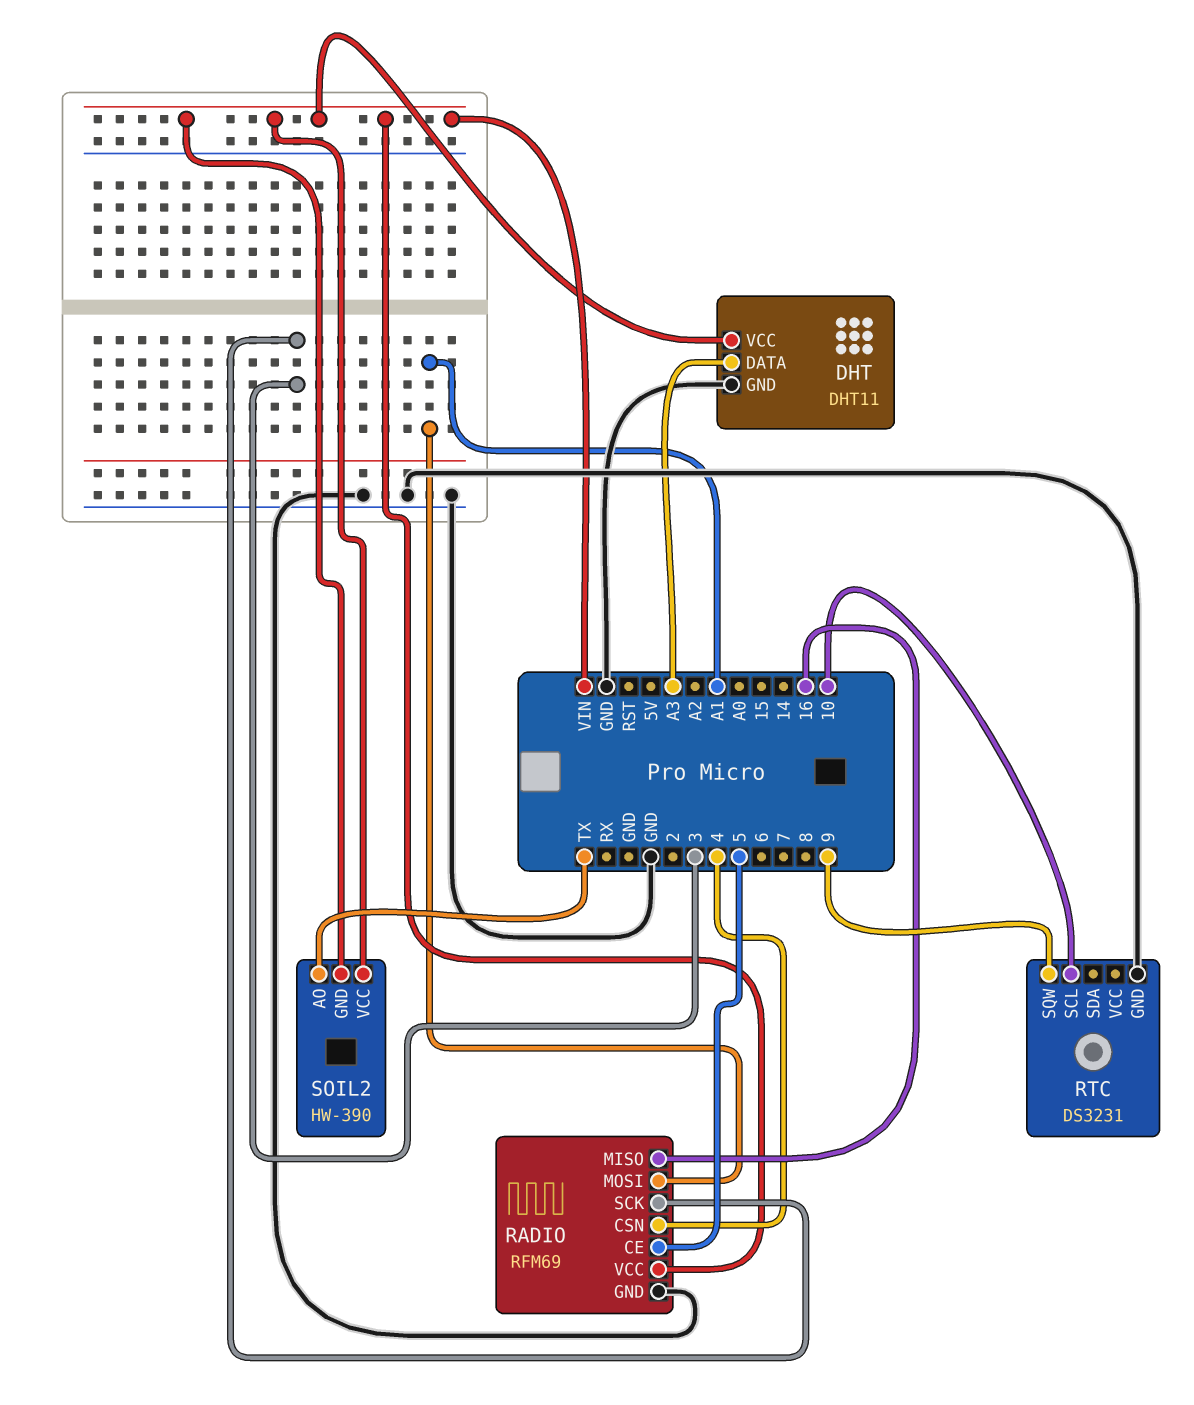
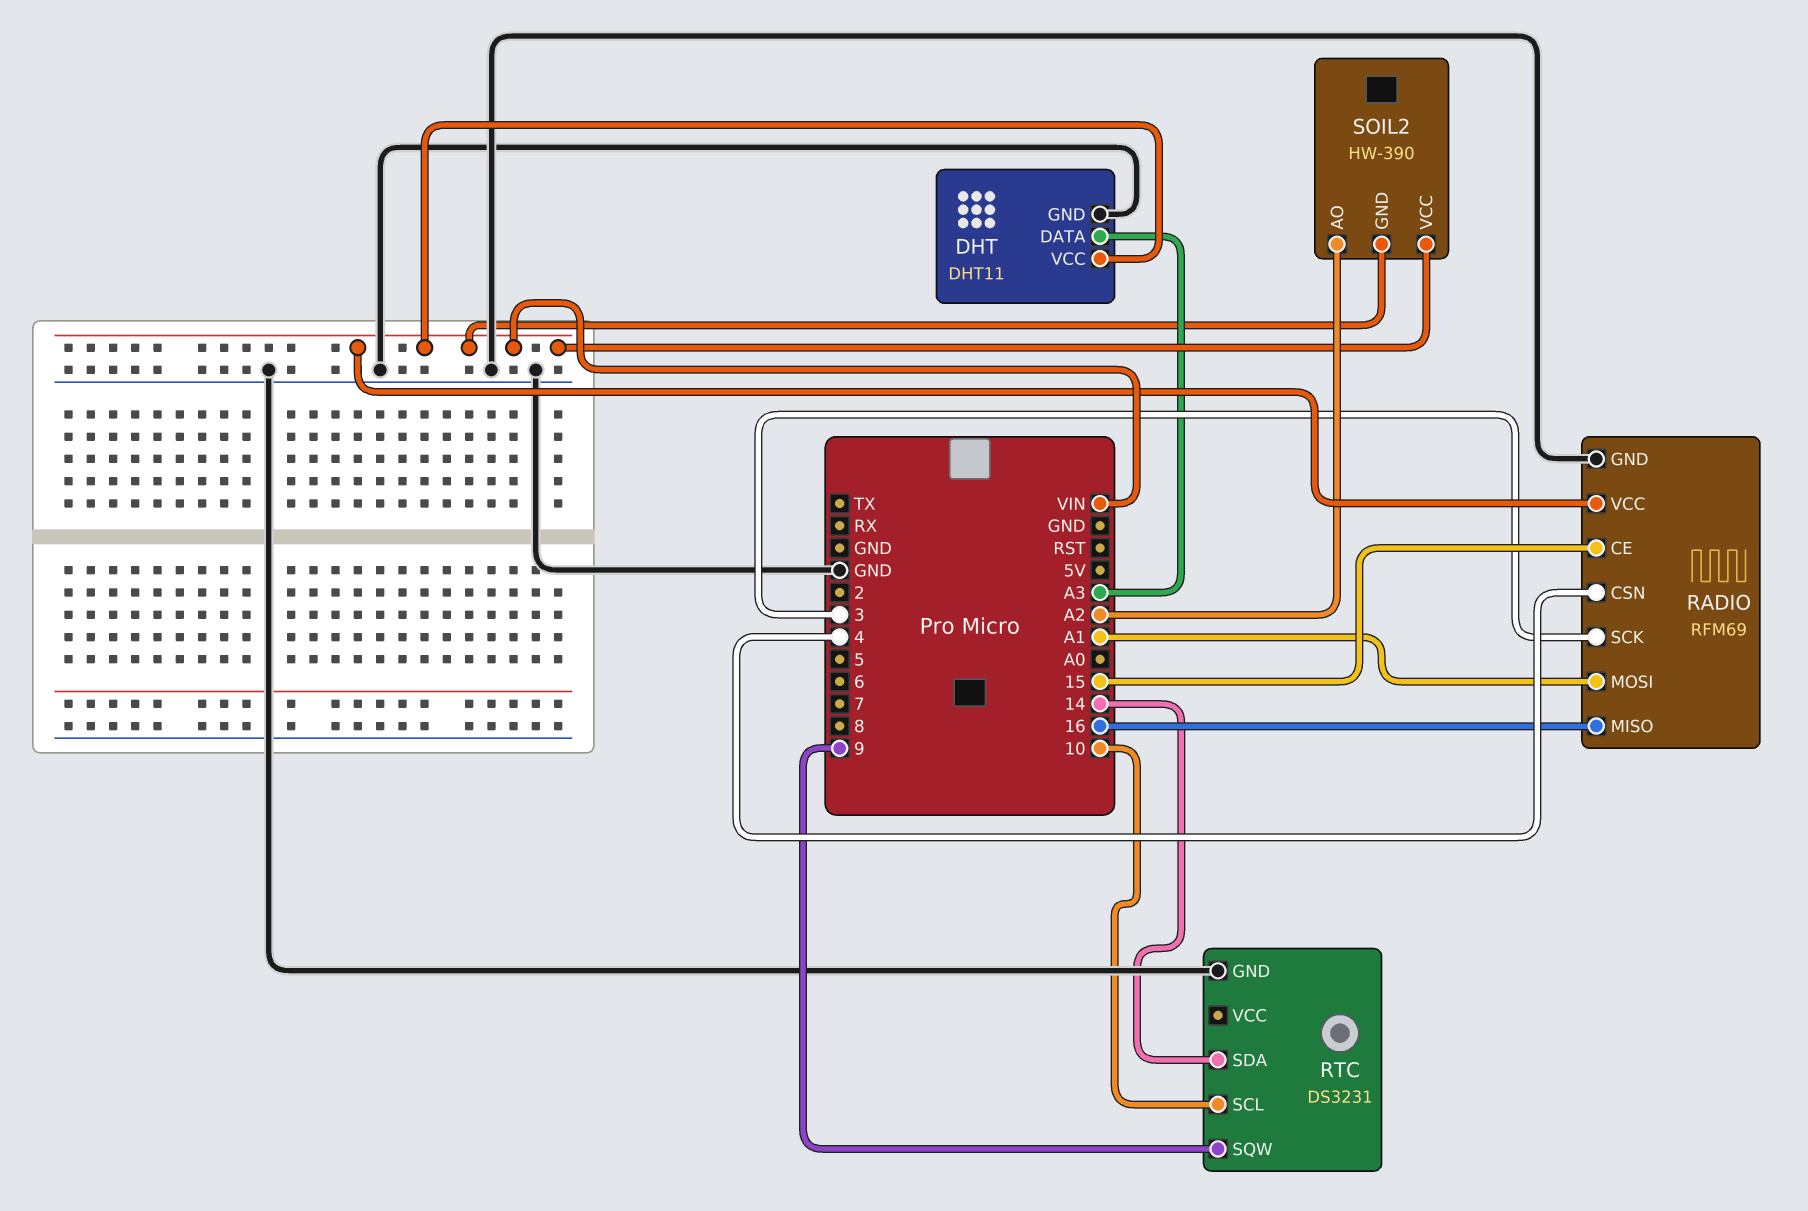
RADIO pin CE: 5 -> 15
RTC pin SDA: none -> 14
SOIL2 pin AO: TX -> A2

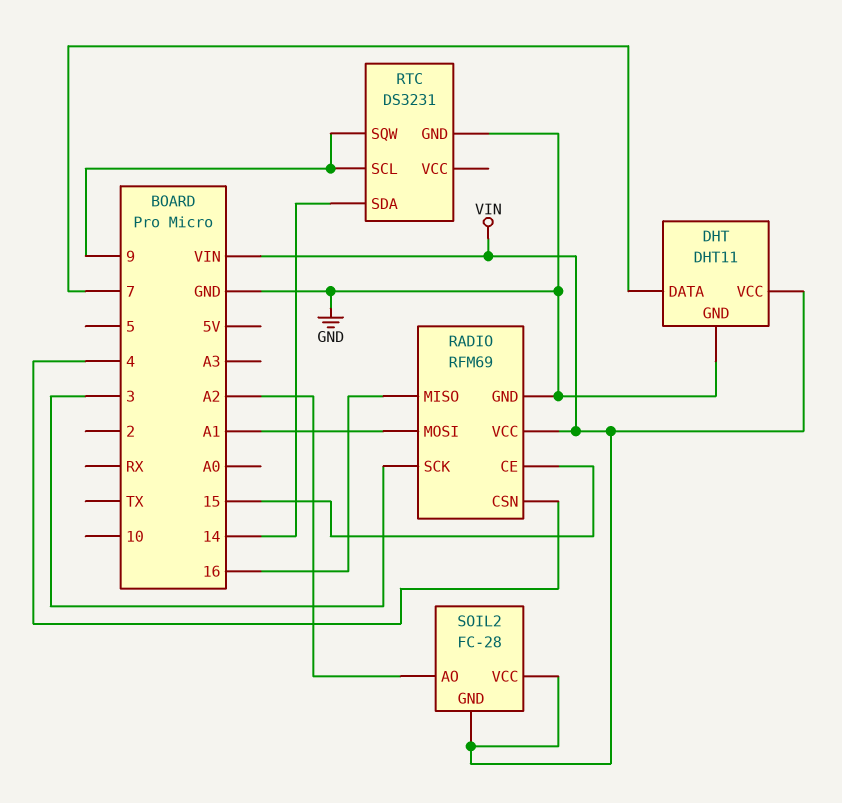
DHT pin DATA: A3 -> 7
RTC pin SCL: 10 -> 9
SOIL2: HW-390 -> FC-28

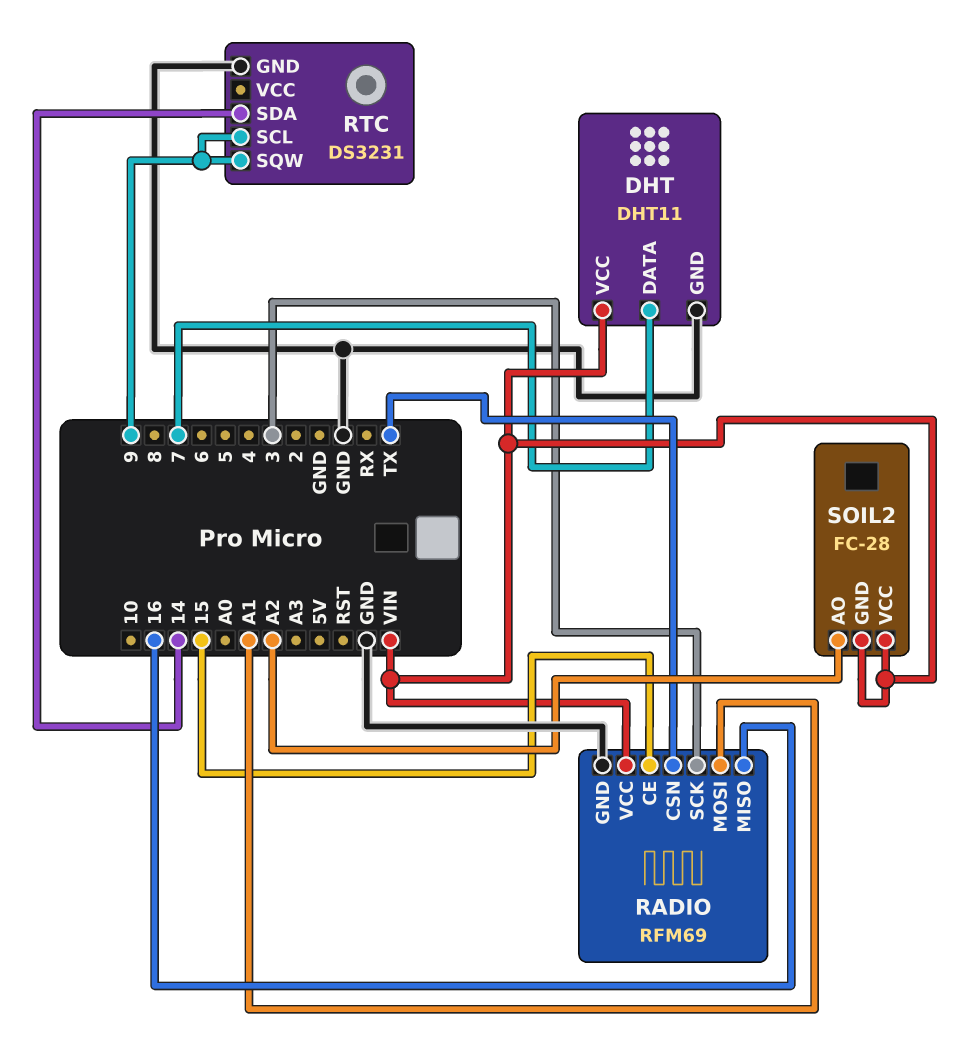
RADIO pin CSN: 4 -> TX

